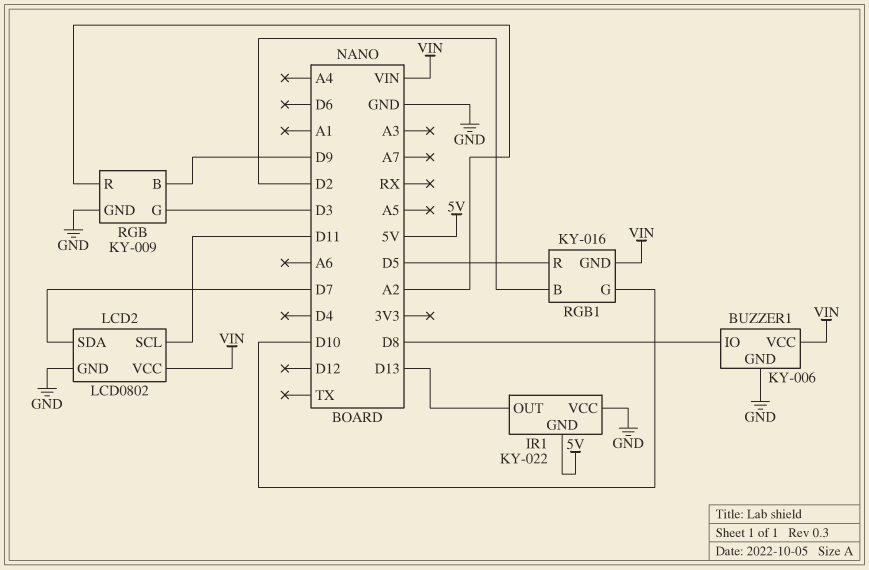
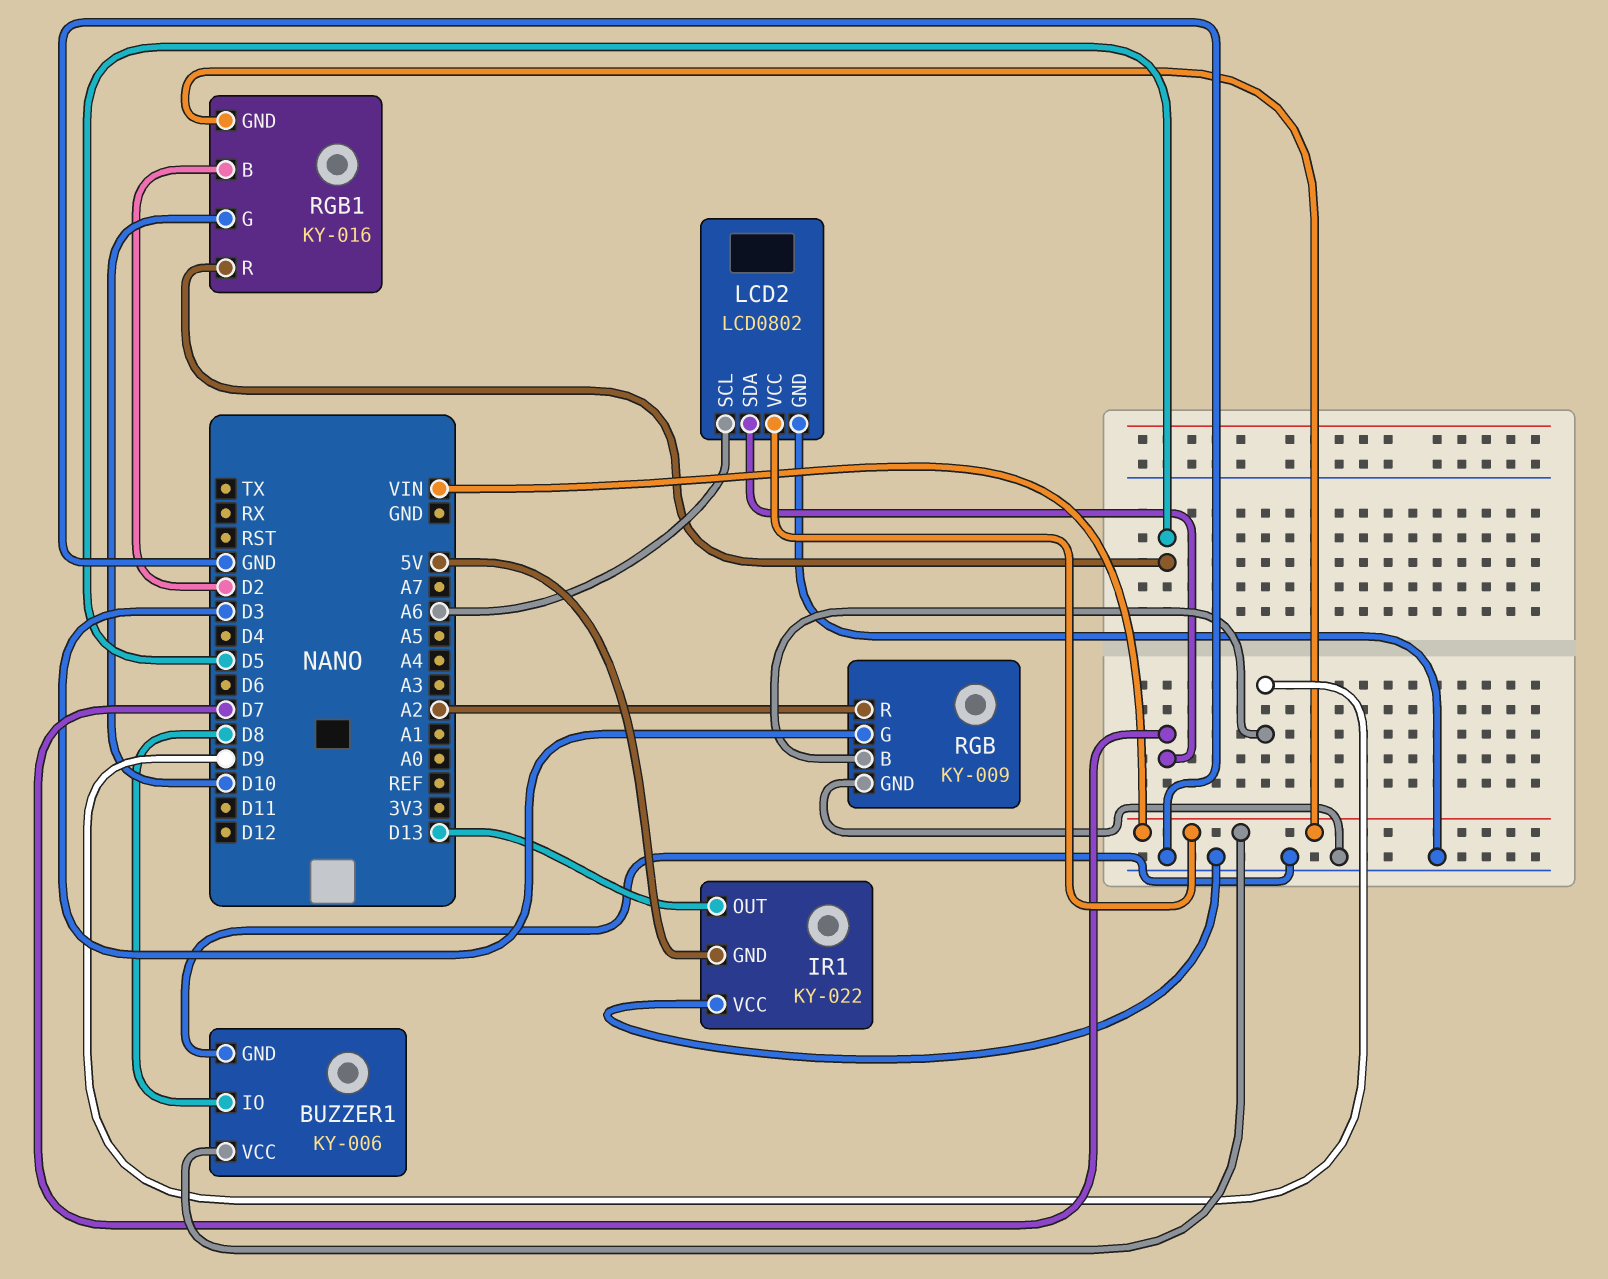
LCD2 pin SCL: D11 -> A6

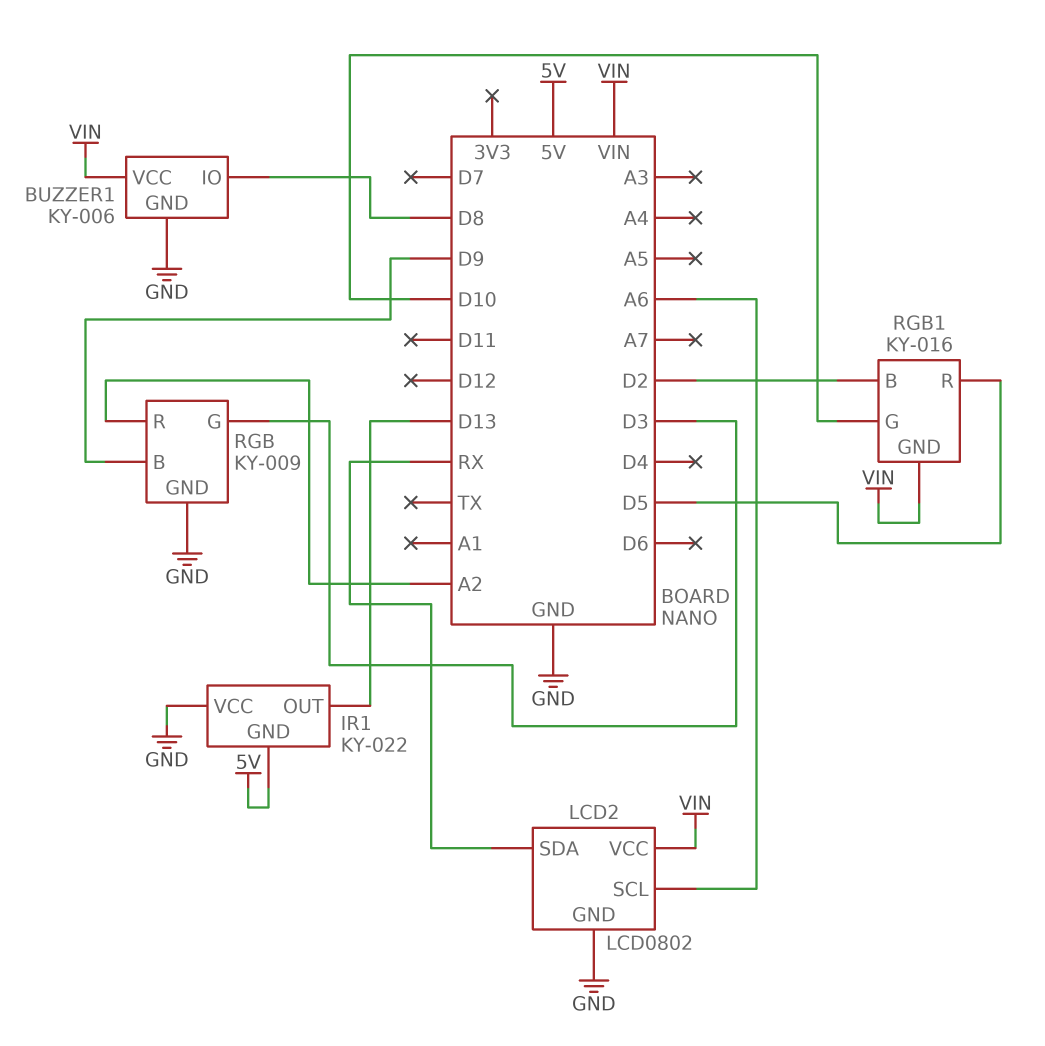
LCD2 pin SDA: D7 -> RX

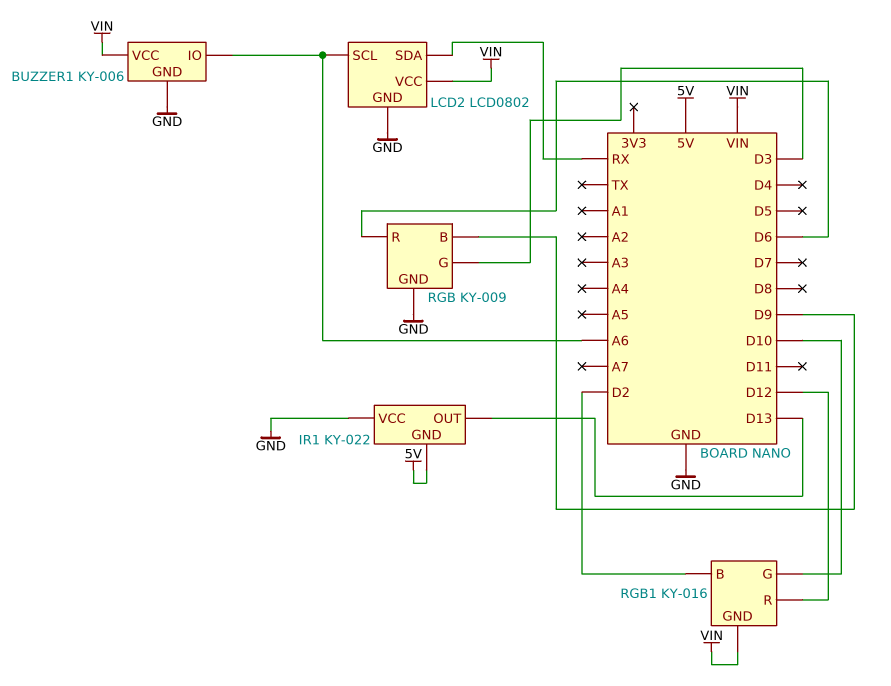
BUZZER1 pin IO: D8 -> A6
RGB pin R: A2 -> D6
RGB1 pin R: D5 -> D12

